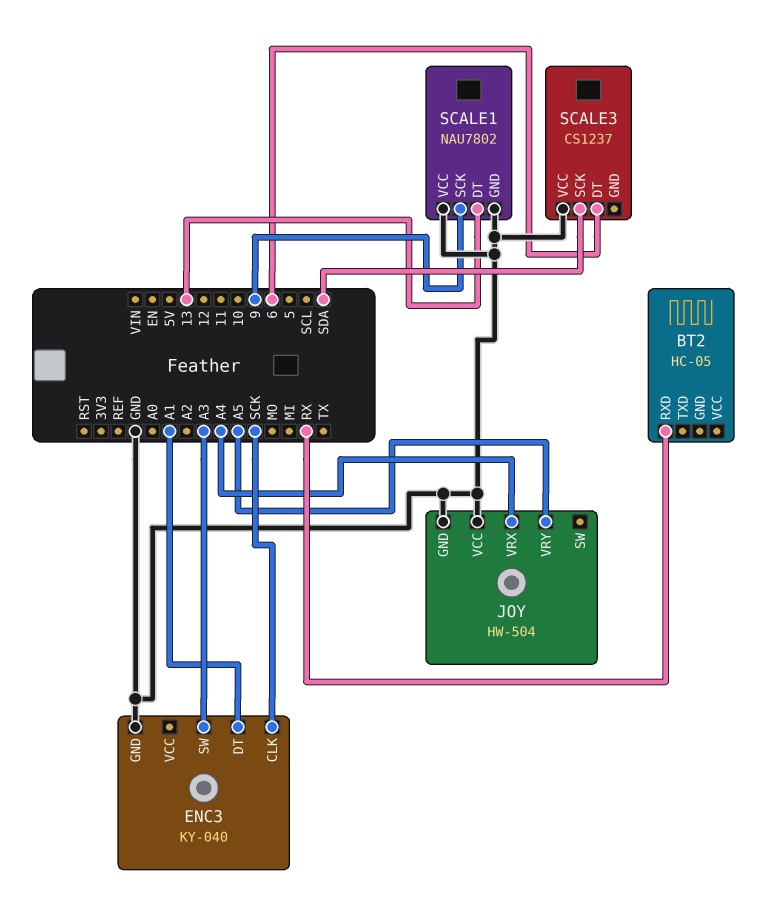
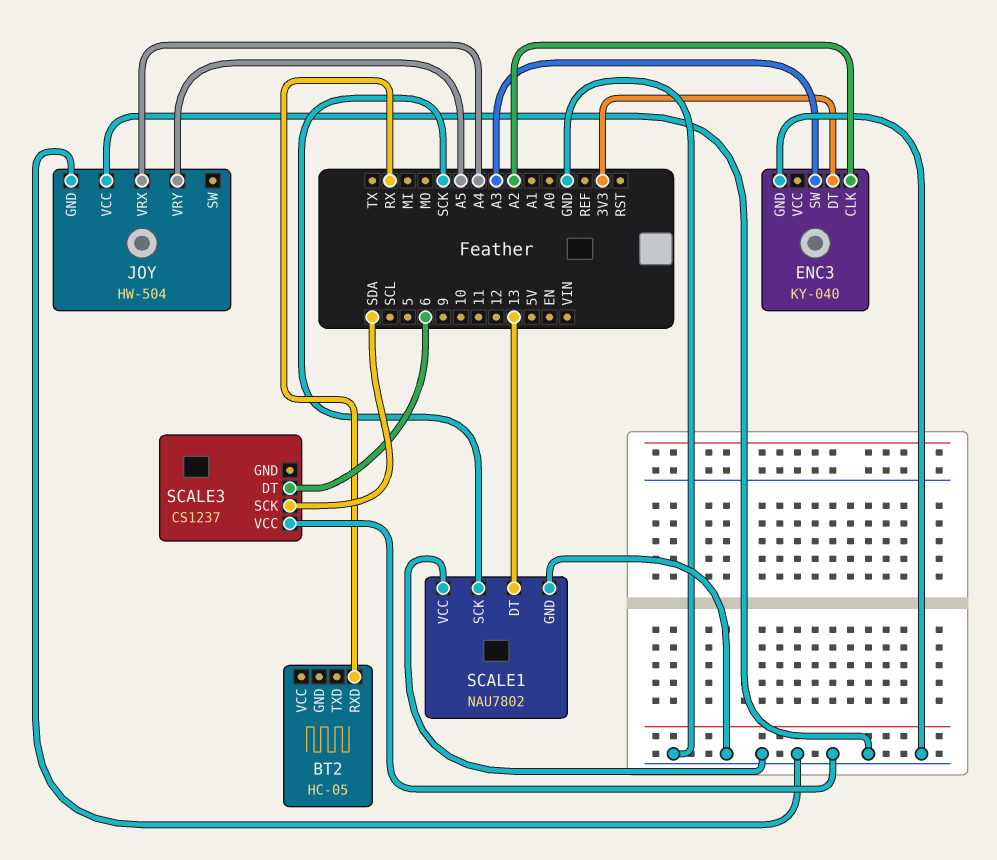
ENC3 pin CLK: SCK -> A2
ENC3 pin DT: A1 -> 3V3
SCALE1 pin SCK: 9 -> SCK

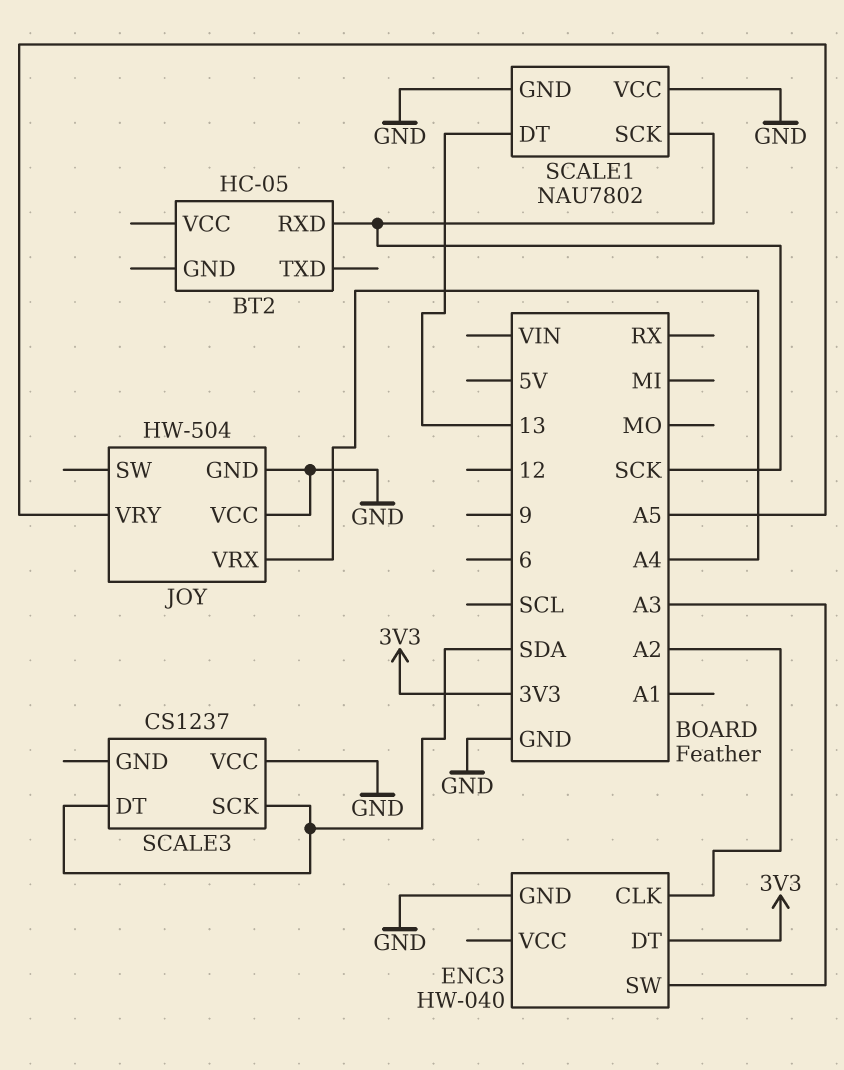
BT2 pin RXD: RX -> SCK
ENC3: KY-040 -> HW-040
SCALE3 pin DT: 6 -> SDA

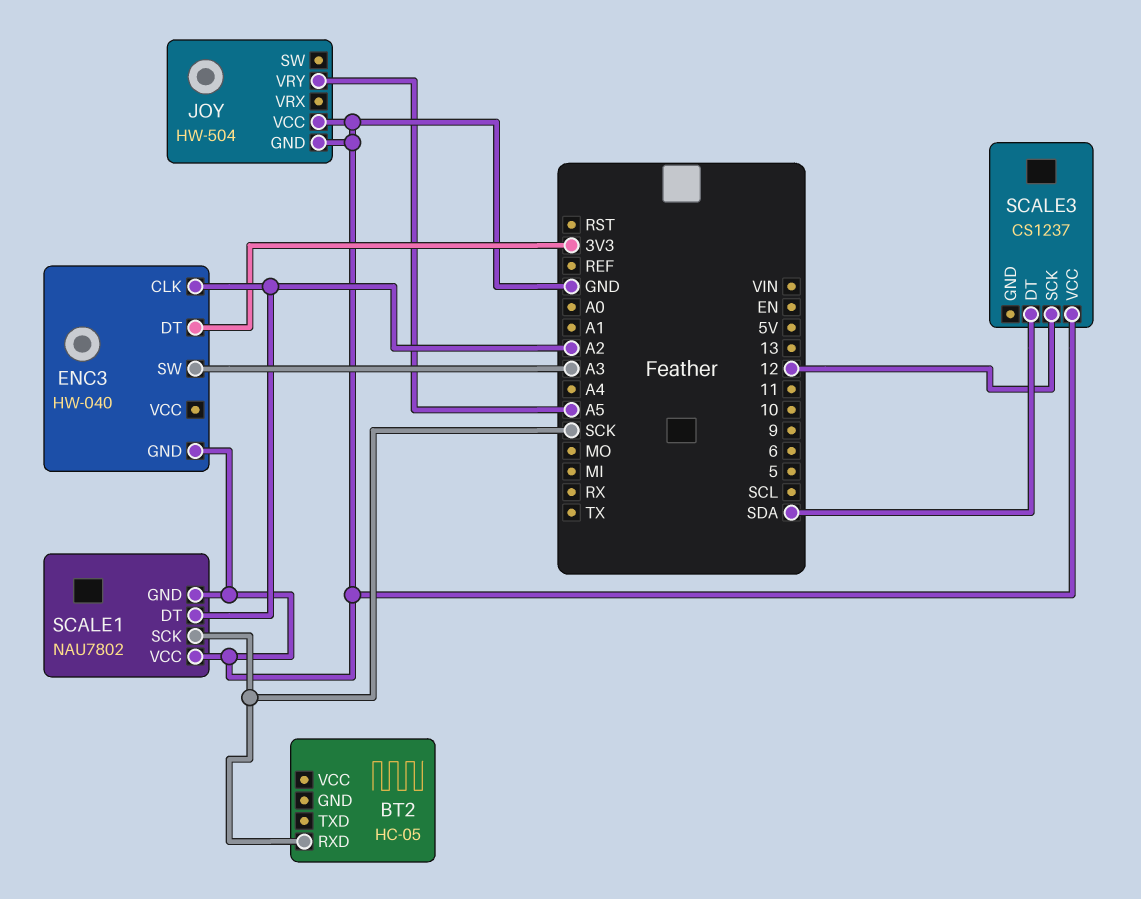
JOY pin VRX: A4 -> none
SCALE1 pin DT: 13 -> A2
SCALE3 pin SCK: SDA -> 12

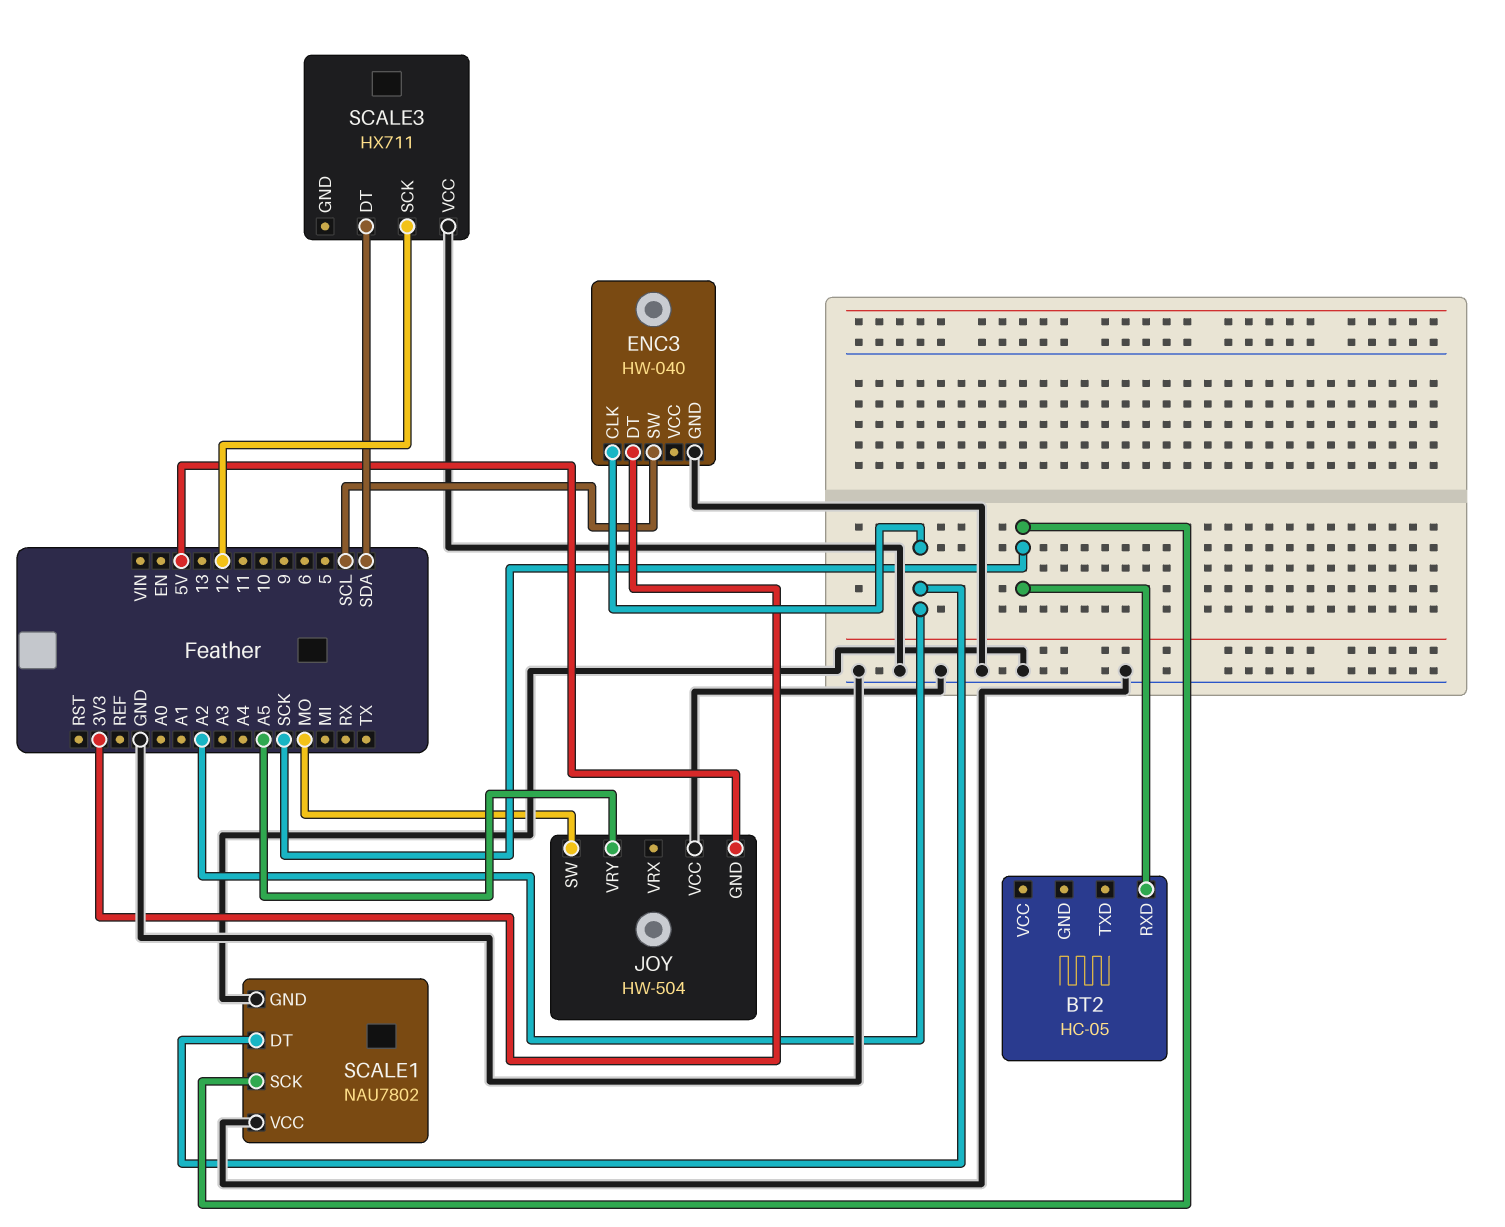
ENC3 pin SW: A3 -> SCL
JOY pin GND: GND -> 5V
JOY pin SW: none -> MO
SCALE3: CS1237 -> HX711

